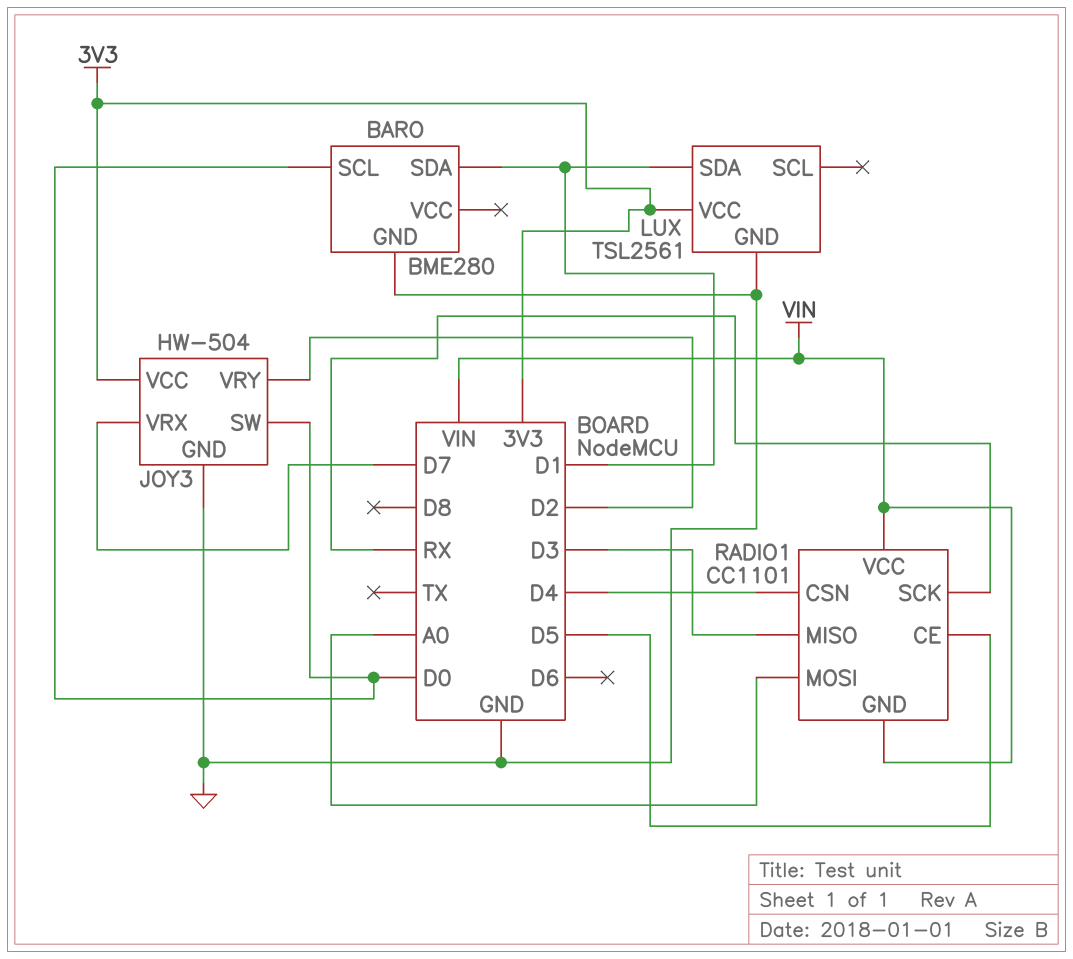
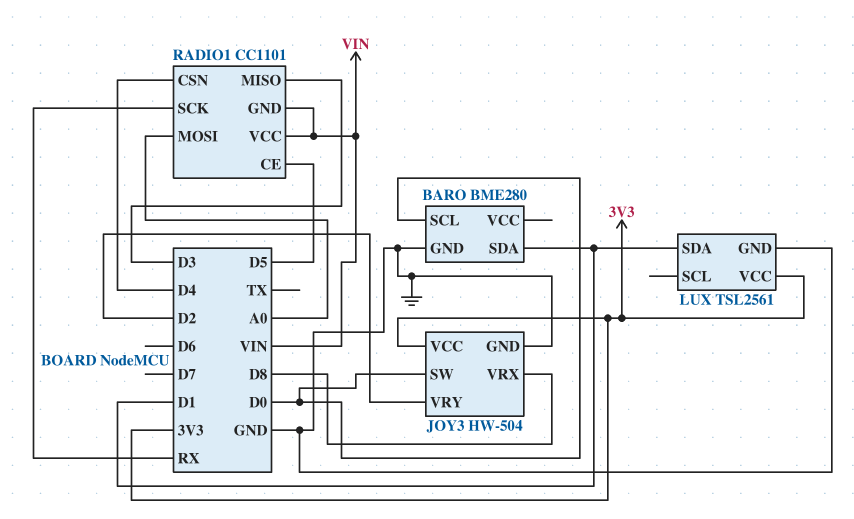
JOY3 pin VRX: D7 -> D8

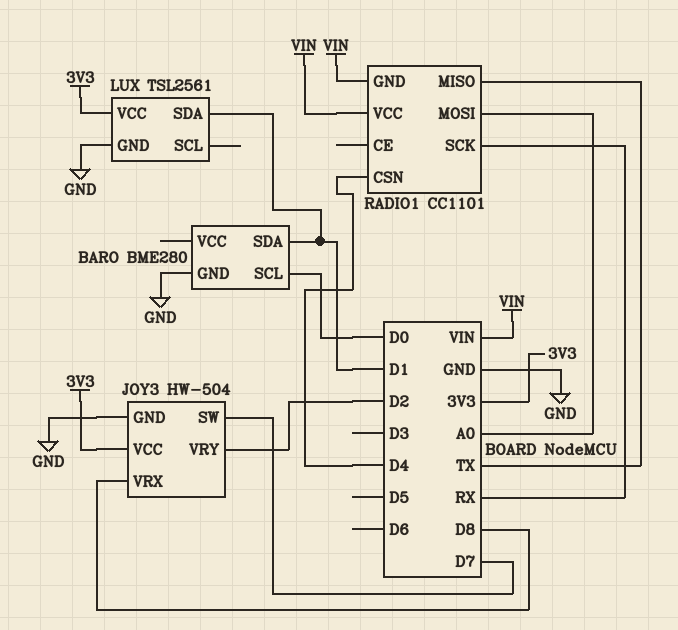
JOY3 pin SW: D0 -> D7
RADIO1 pin CE: D5 -> none
RADIO1 pin MISO: D3 -> TX

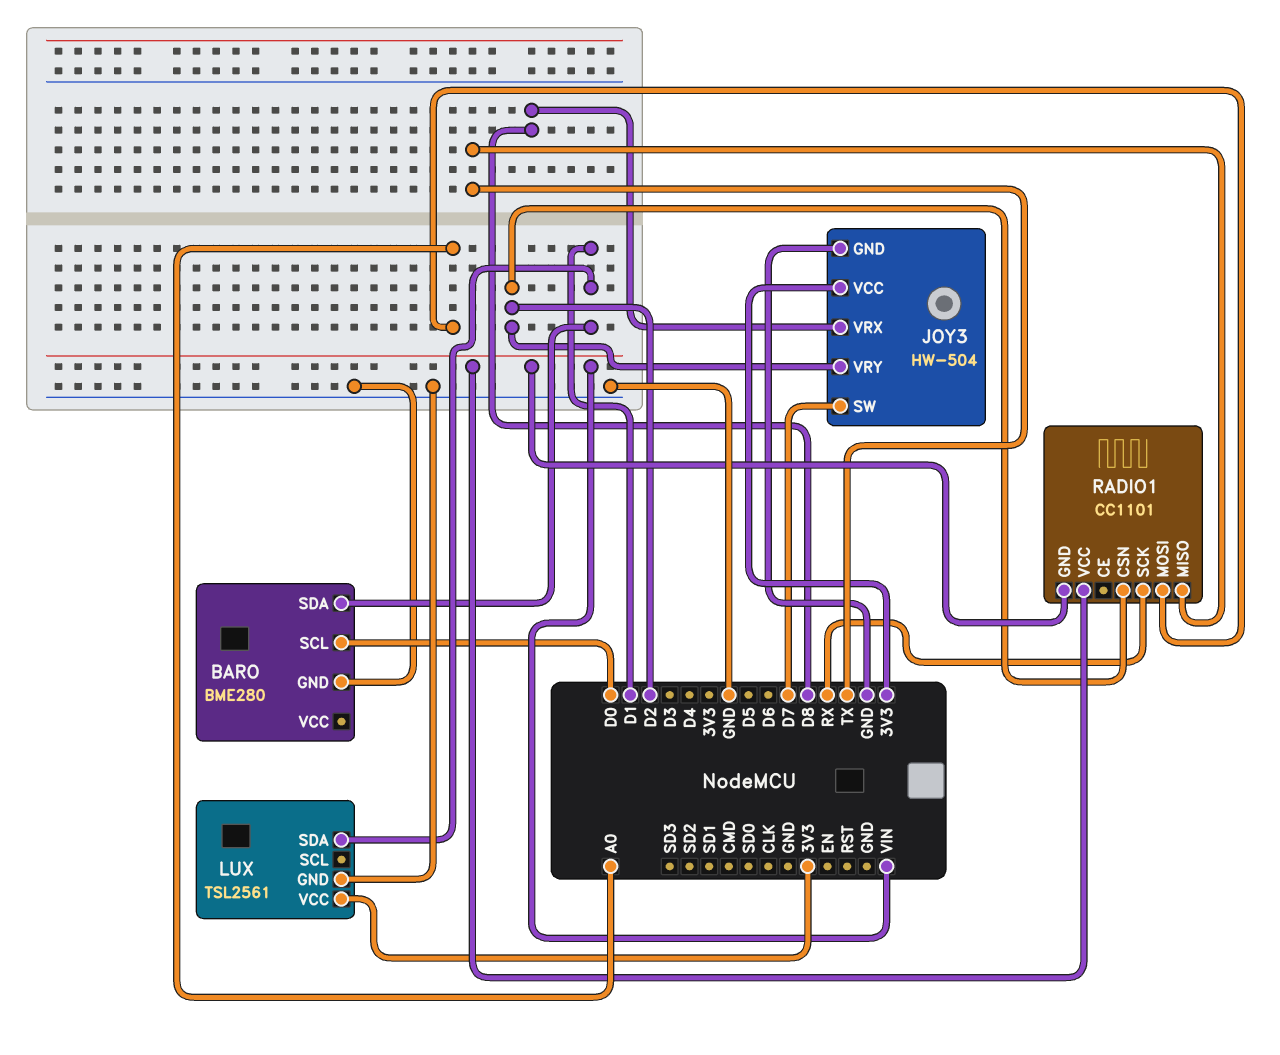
RADIO1 pin CSN: D4 -> D2

